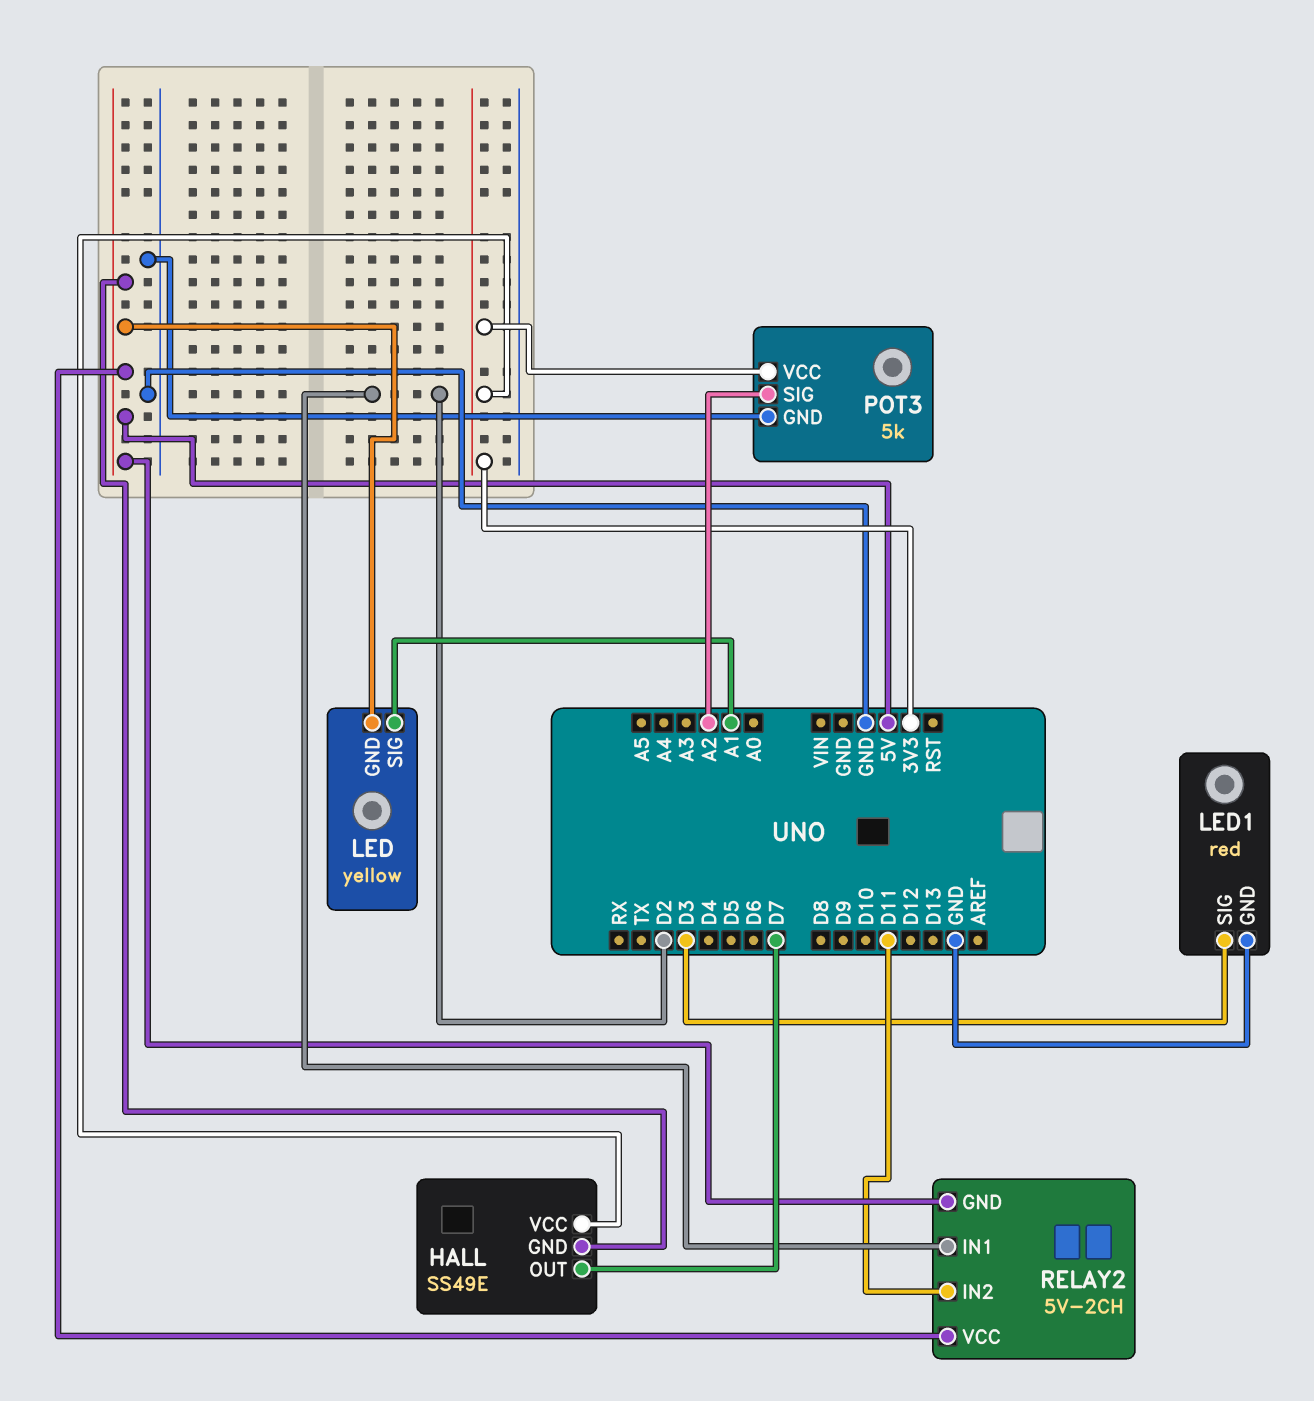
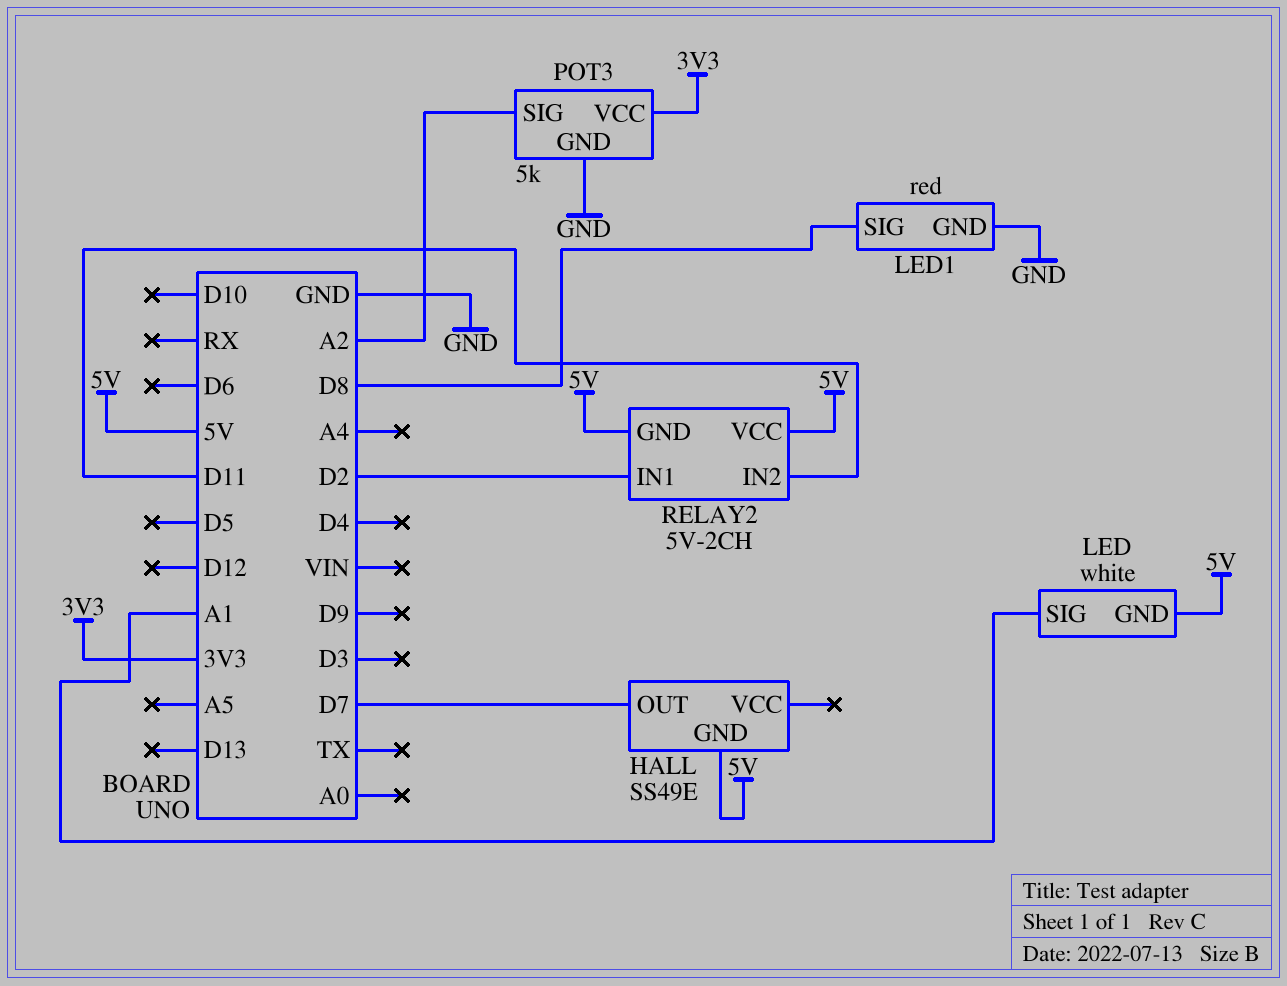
HALL pin VCC: 3V3 -> none
LED: yellow -> white
LED1 pin SIG: D3 -> D8

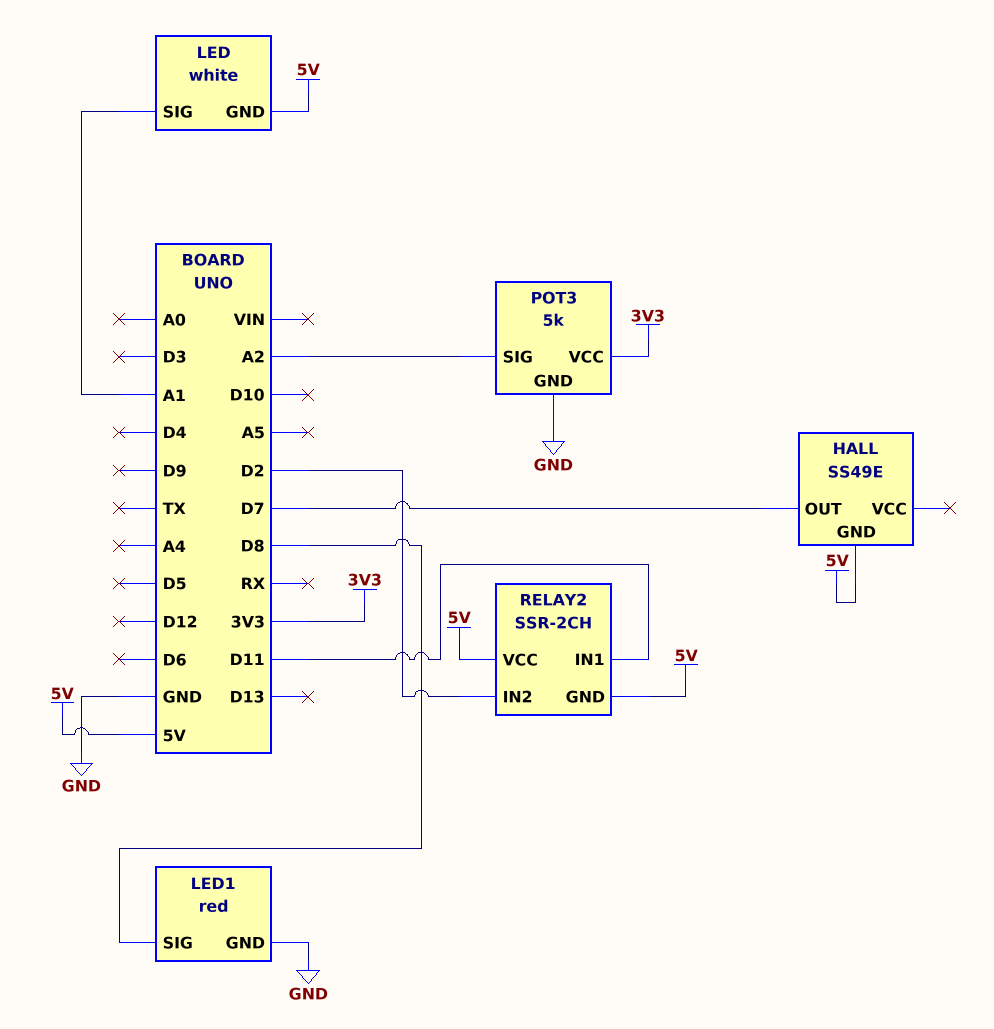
RELAY2: 5V-2CH -> SSR-2CH
RELAY2 pin IN1: D2 -> D11
RELAY2 pin IN2: D11 -> D2

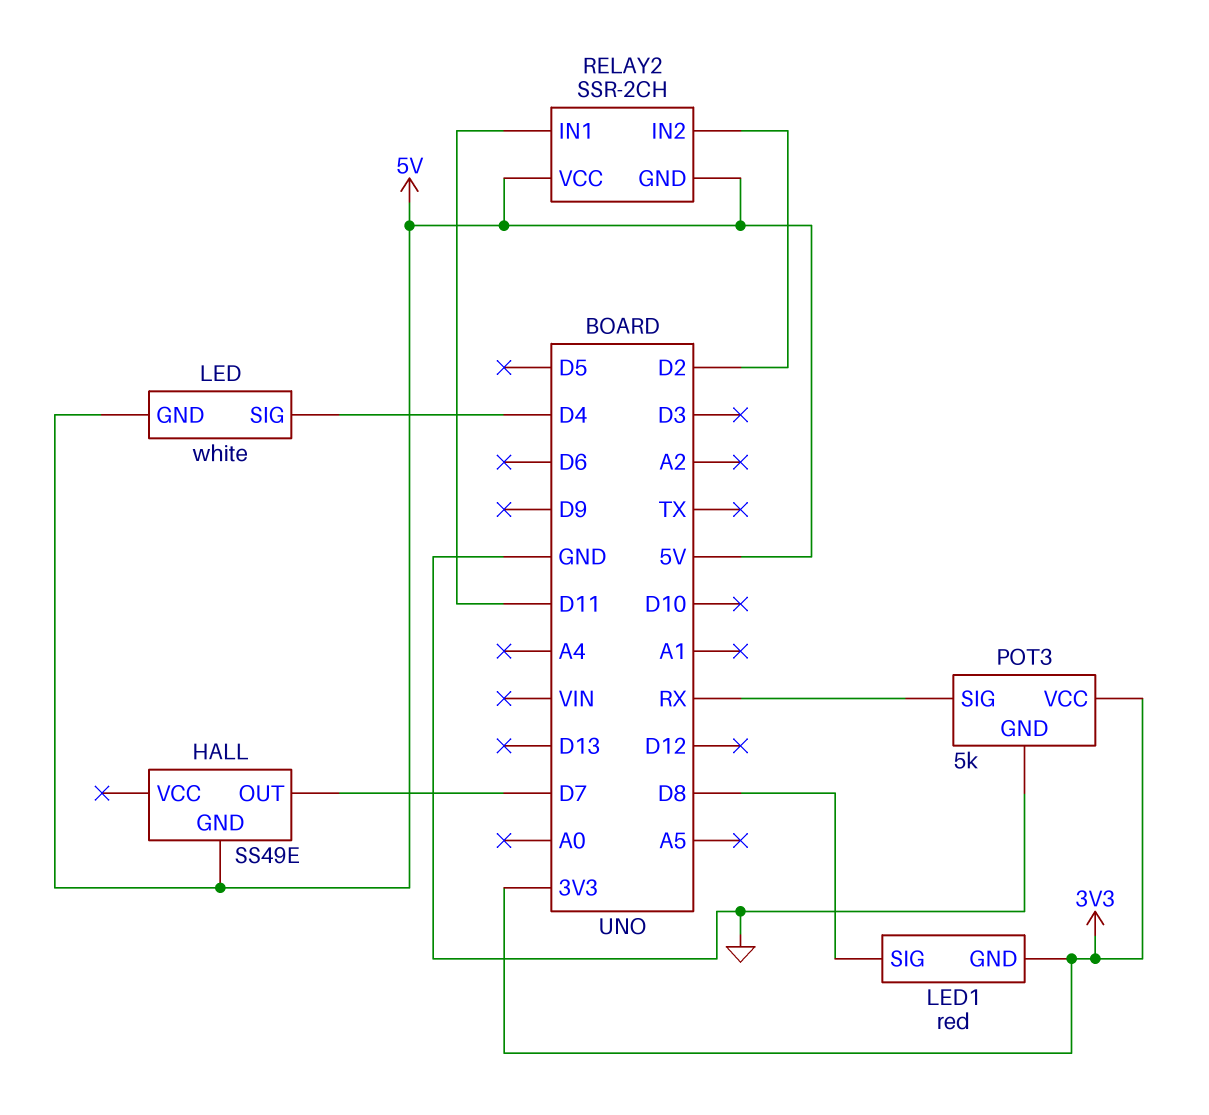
LED pin SIG: A1 -> D4
LED1 pin GND: GND -> 3V3
POT3 pin SIG: A2 -> RX

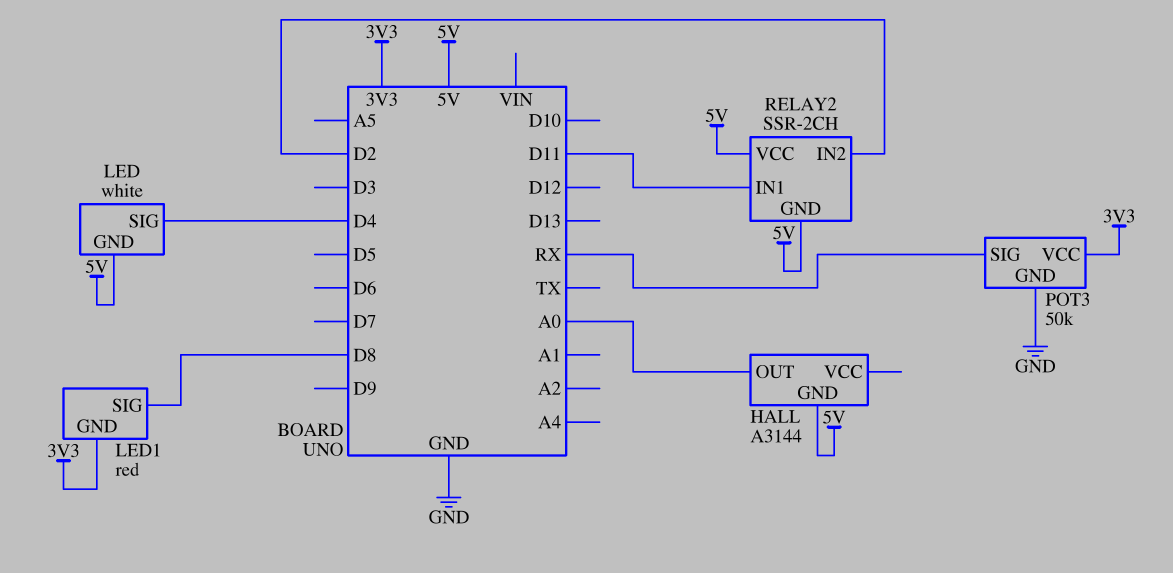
HALL: SS49E -> A3144
HALL pin OUT: D7 -> A0
POT3: 5k -> 50k

